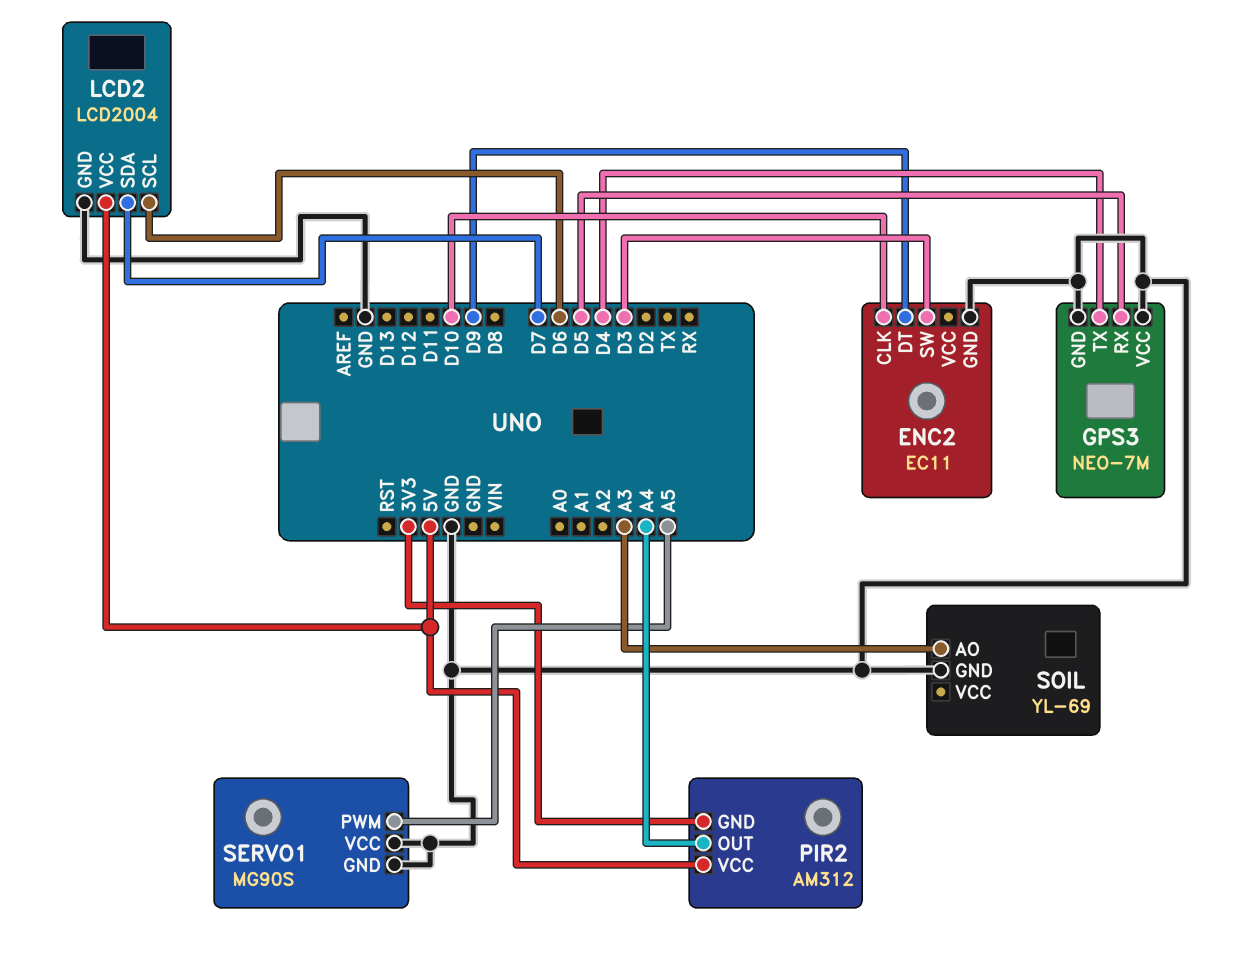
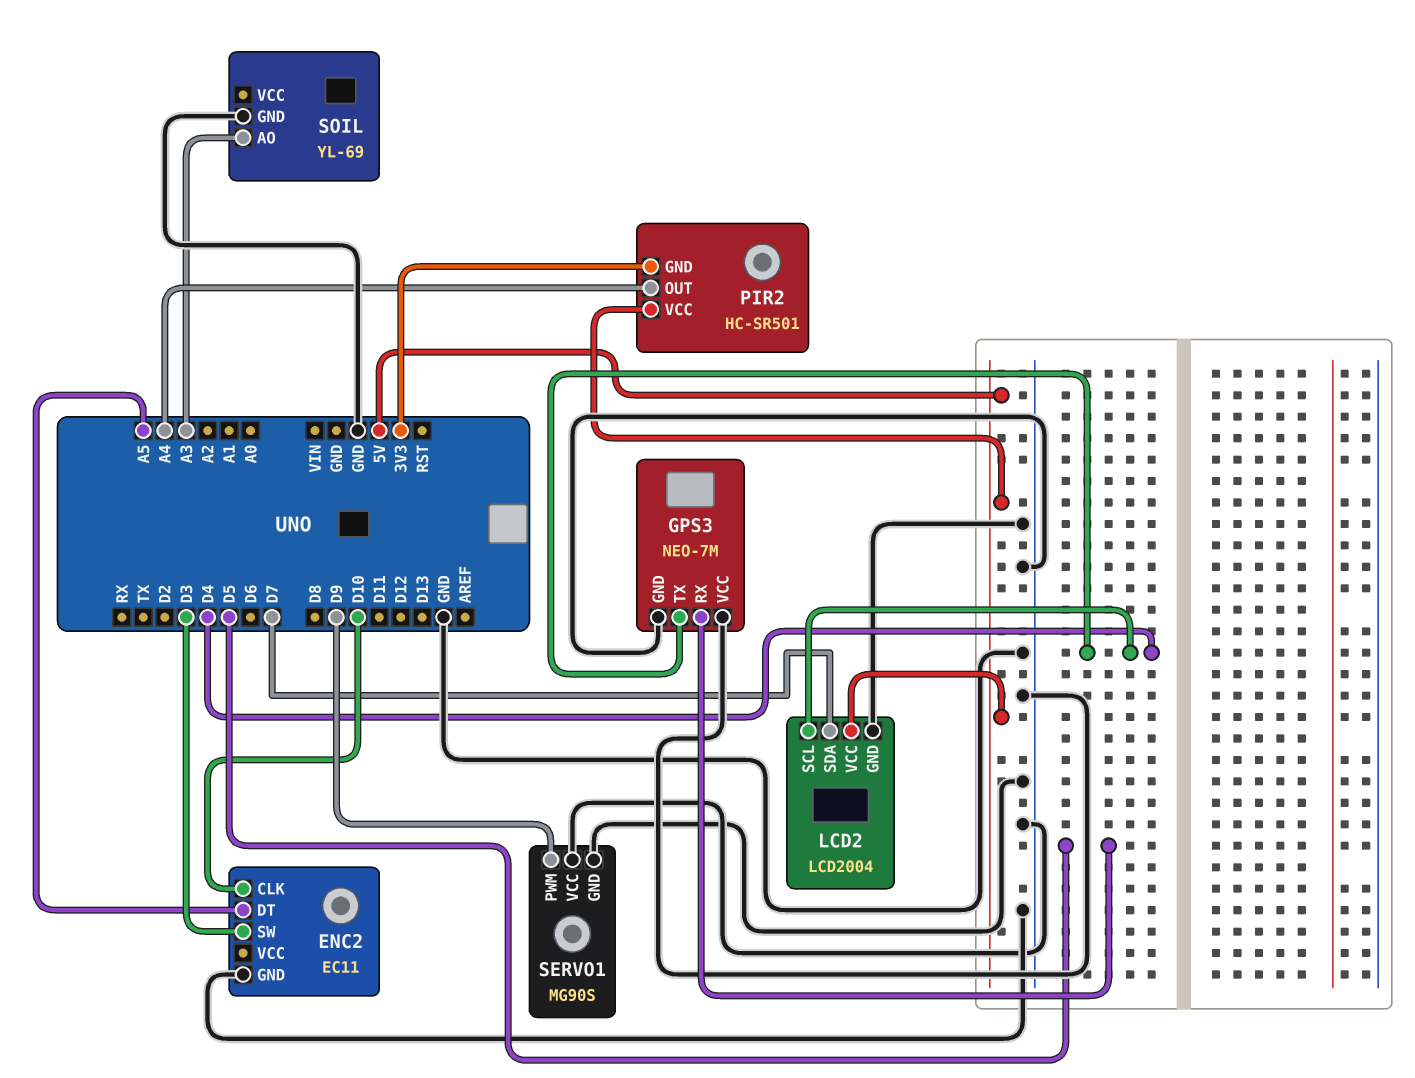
ENC2 pin DT: D9 -> A5
LCD2 pin SCL: D6 -> D4
PIR2: AM312 -> HC-SR501
SERVO1 pin PWM: A5 -> D9

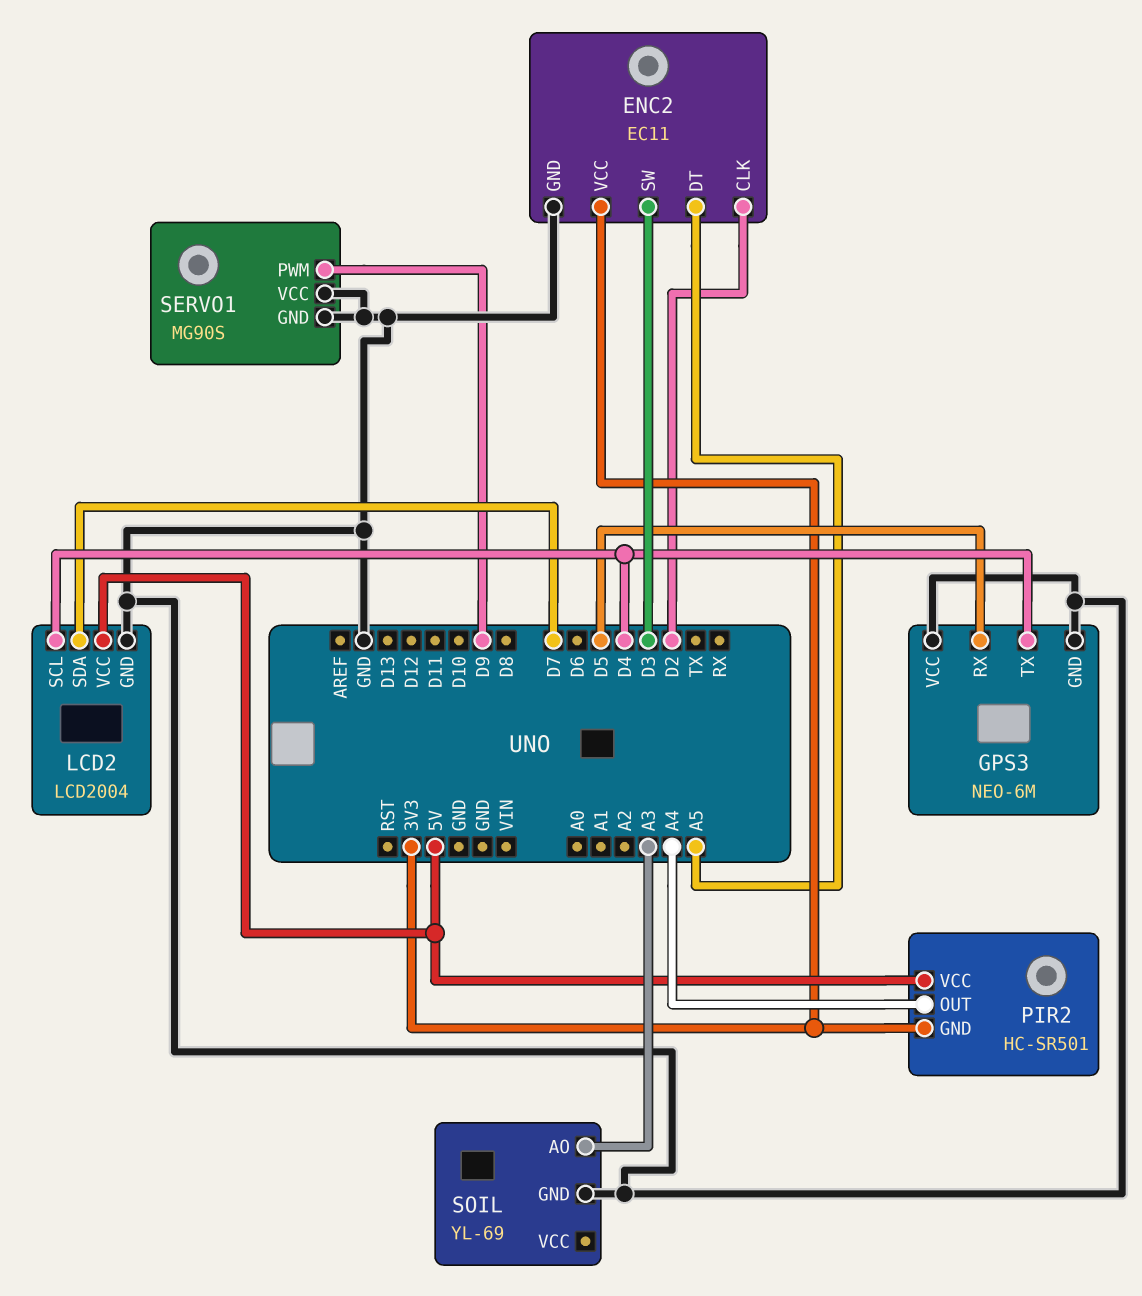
ENC2 pin CLK: D10 -> D2
ENC2 pin VCC: none -> 3V3
GPS3: NEO-7M -> NEO-6M

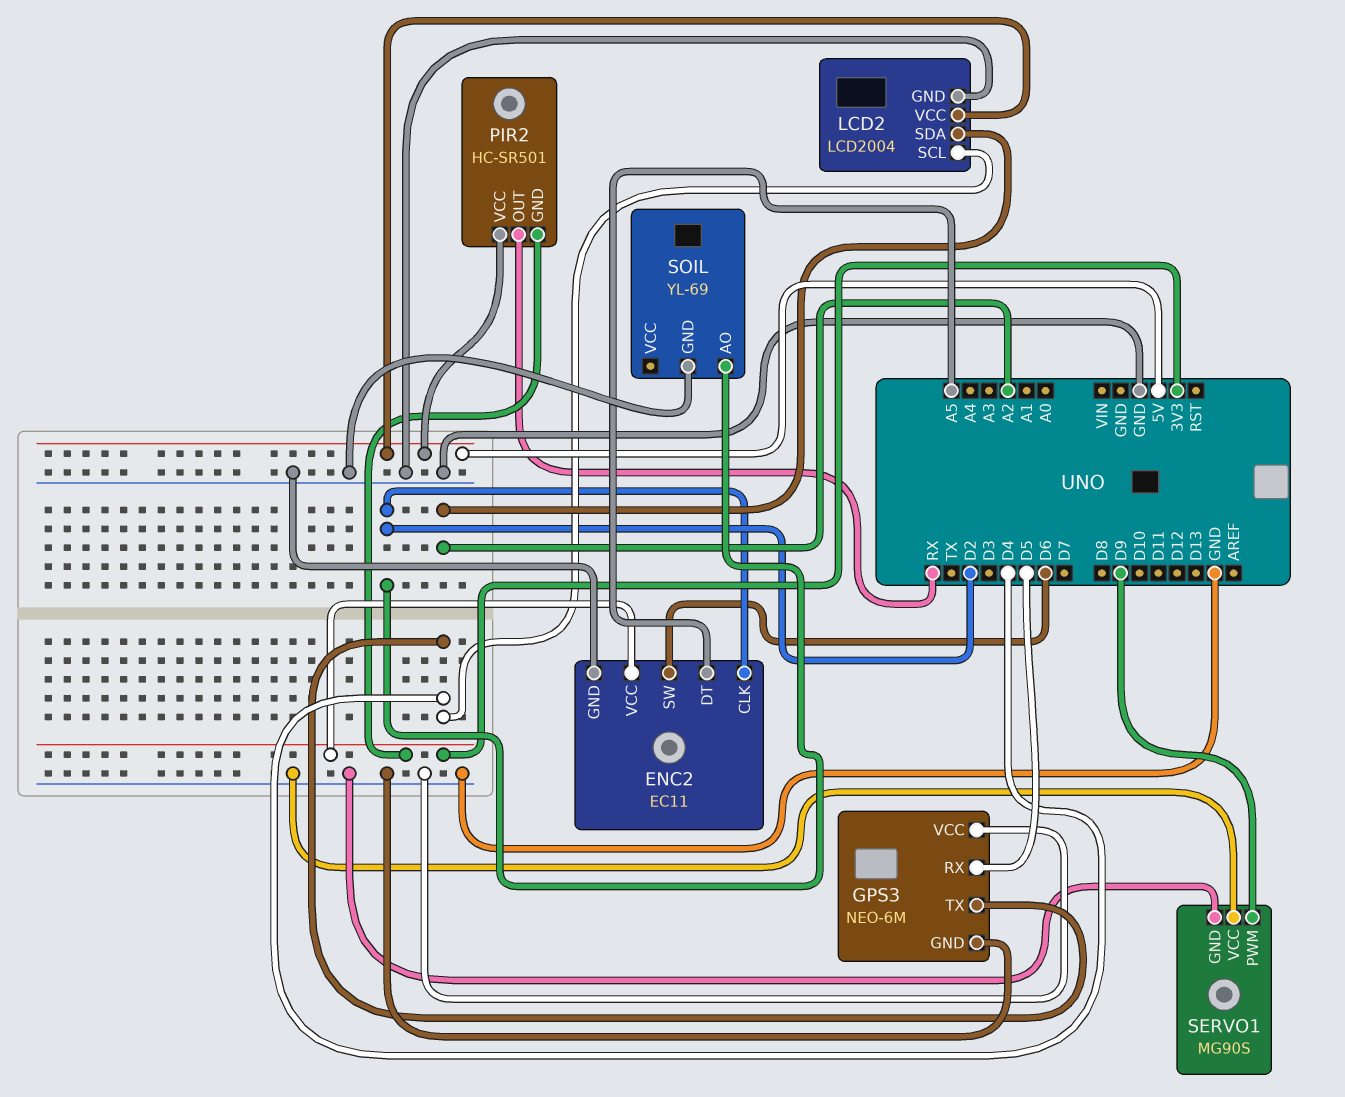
ENC2 pin SW: D3 -> D6
LCD2 pin SDA: D7 -> A2
PIR2 pin OUT: A4 -> RX
SOIL pin AO: A3 -> D2

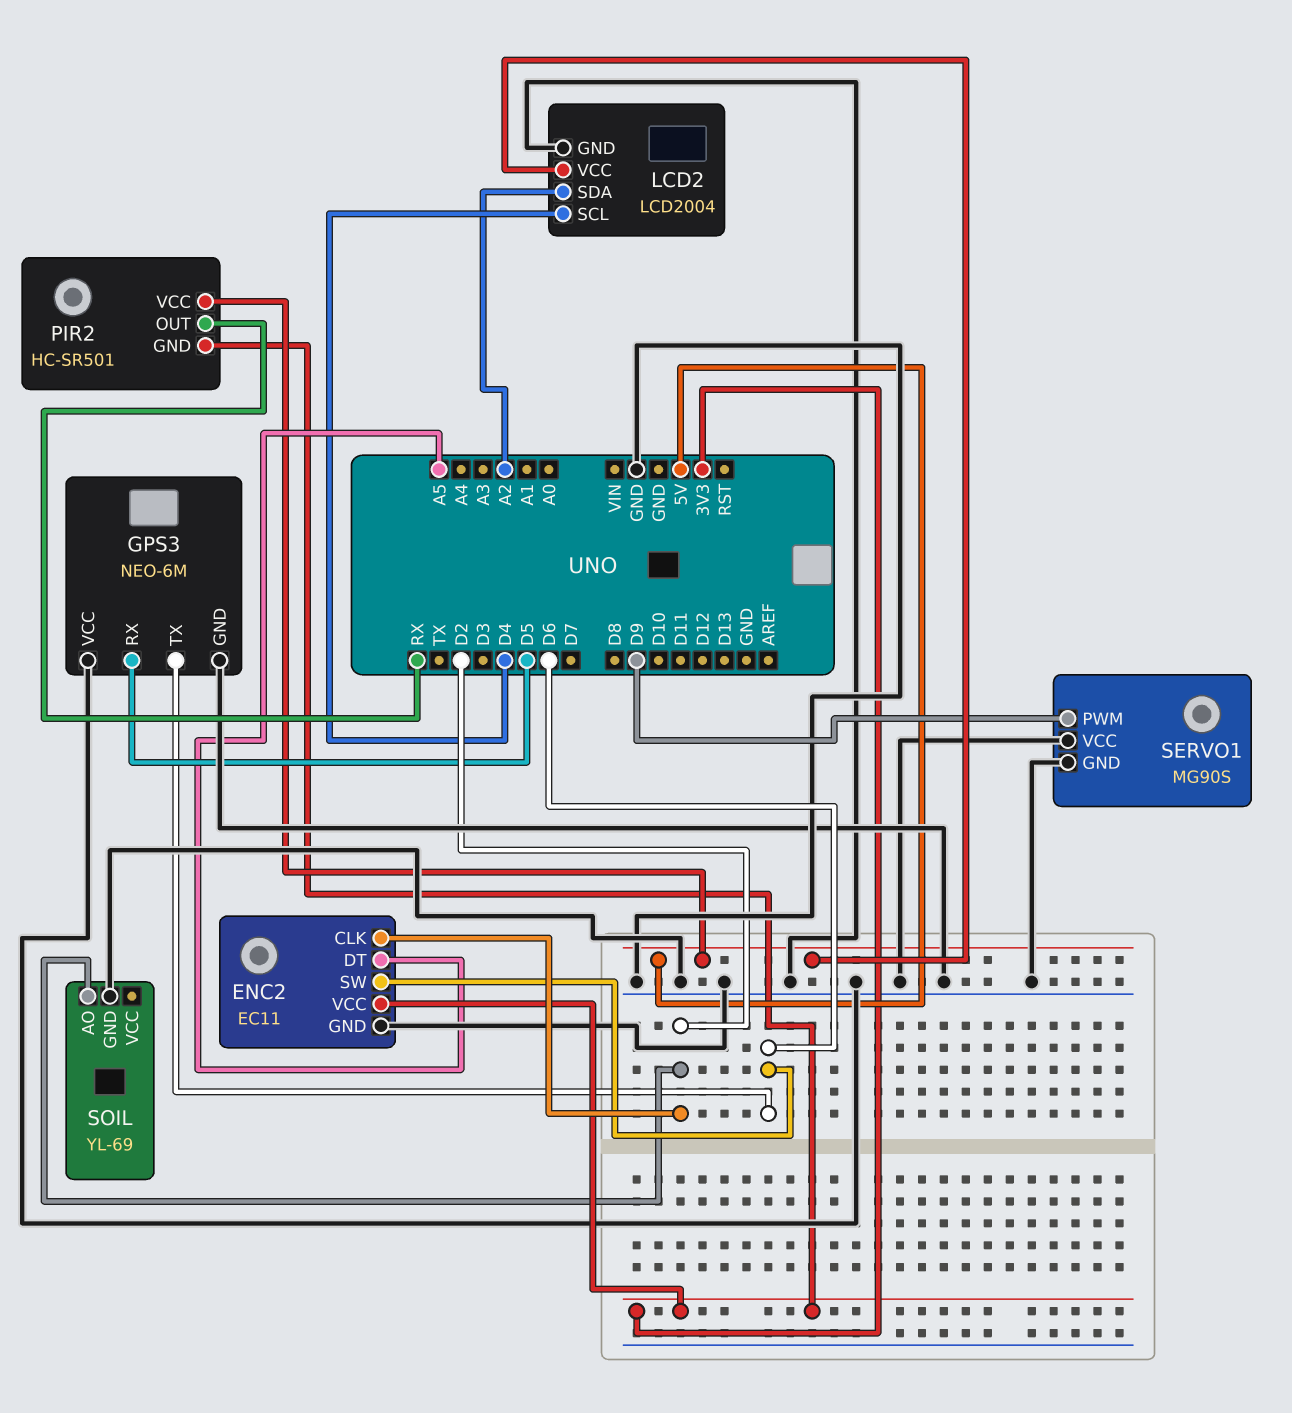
GPS3 pin TX: D4 -> D6

